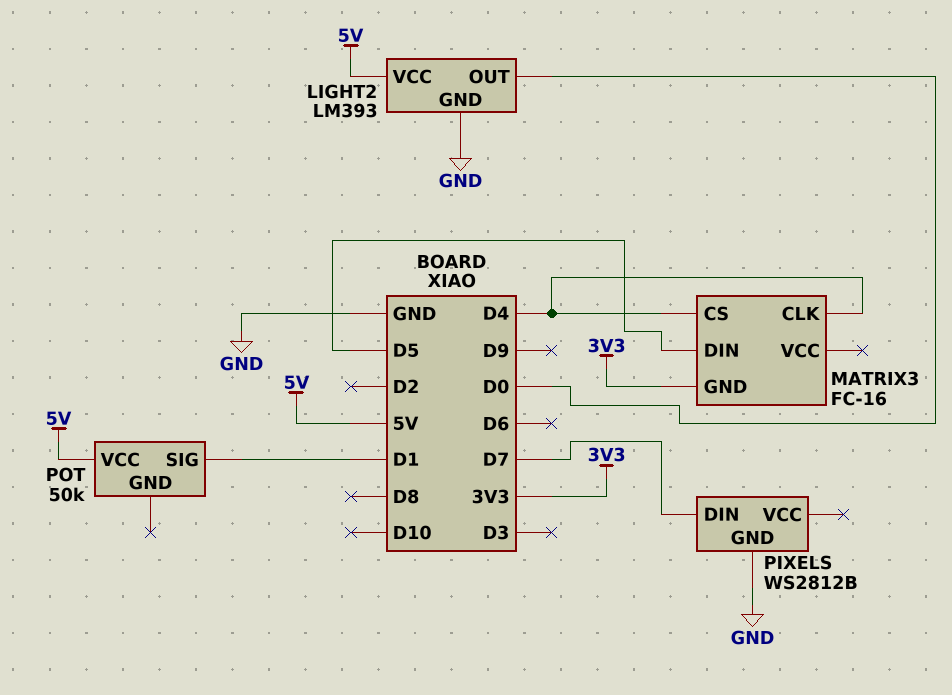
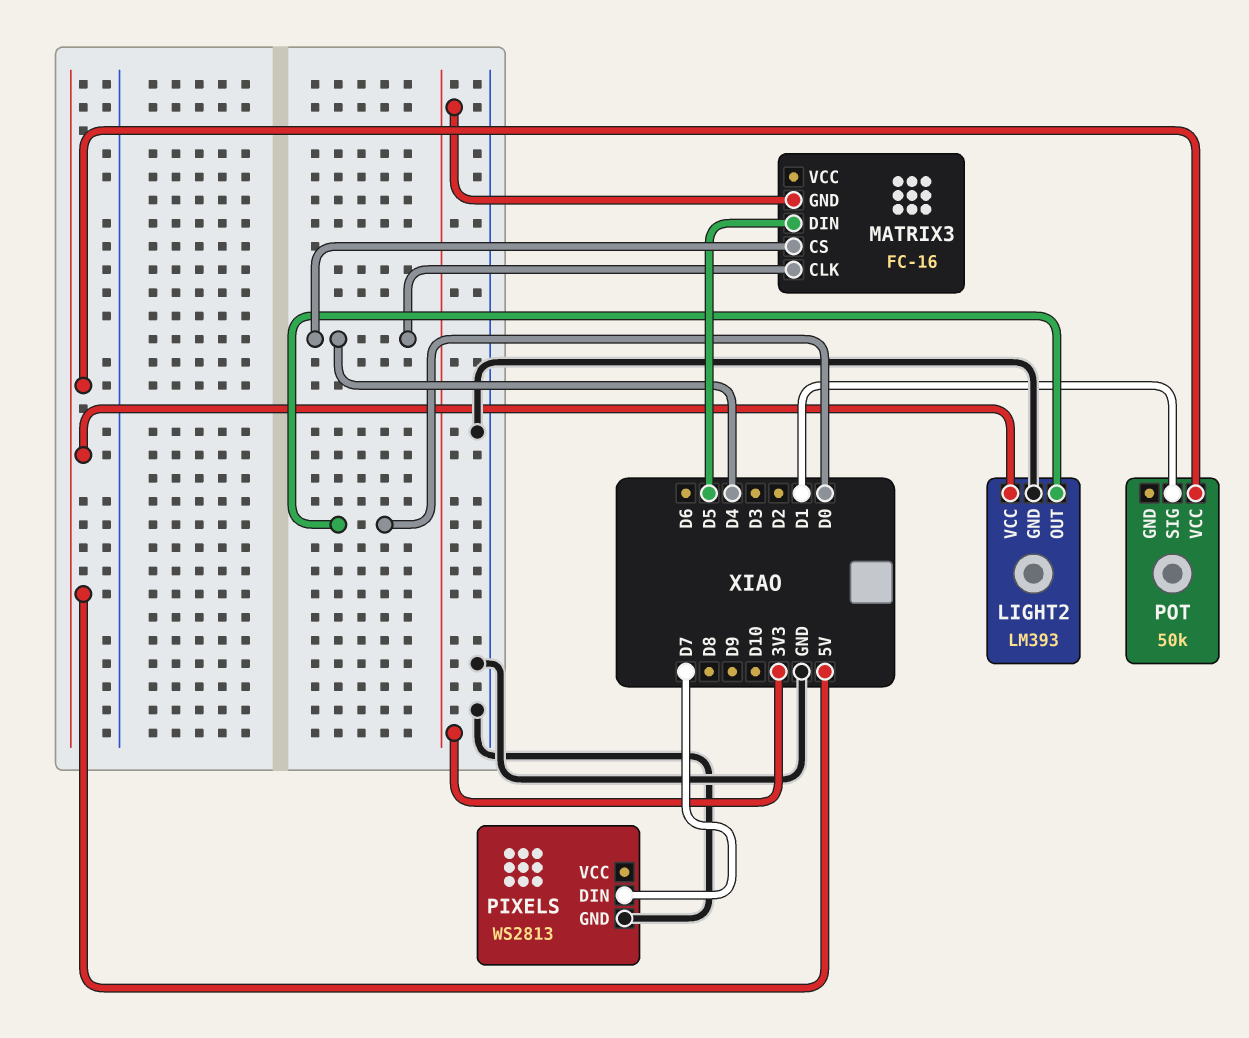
PIXELS: WS2812B -> WS2813

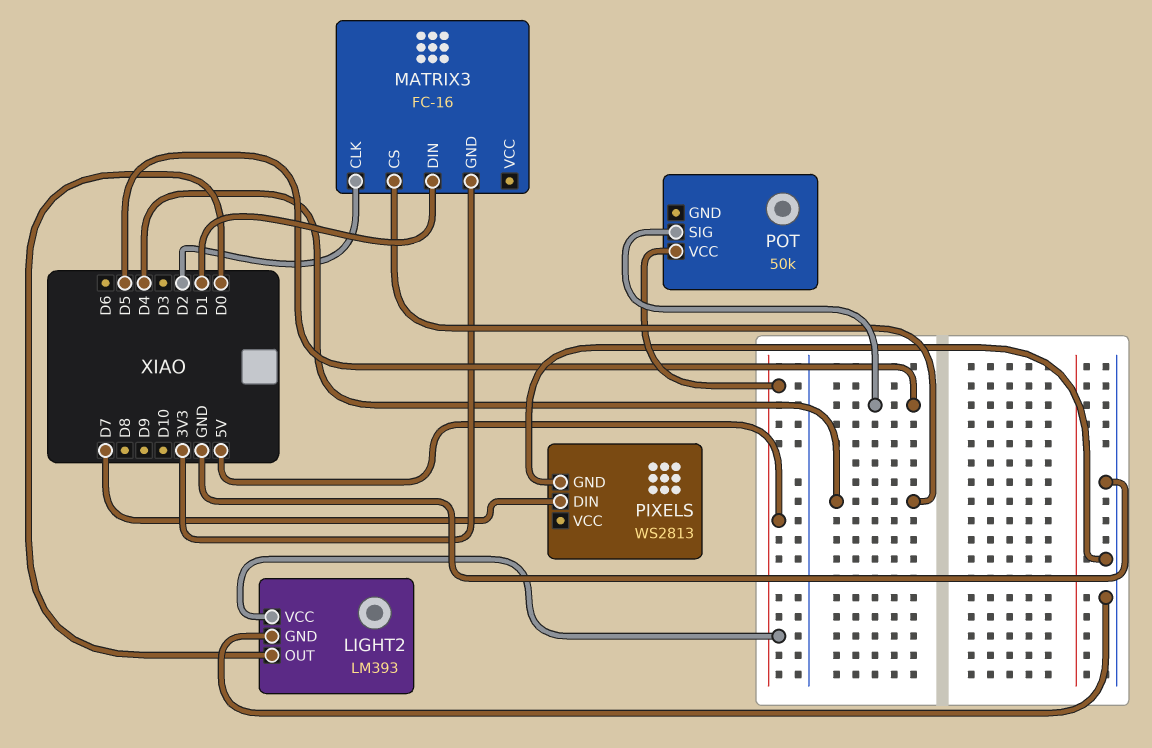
MATRIX3 pin CLK: D4 -> D2
MATRIX3 pin DIN: D5 -> D1
POT pin SIG: D1 -> D5

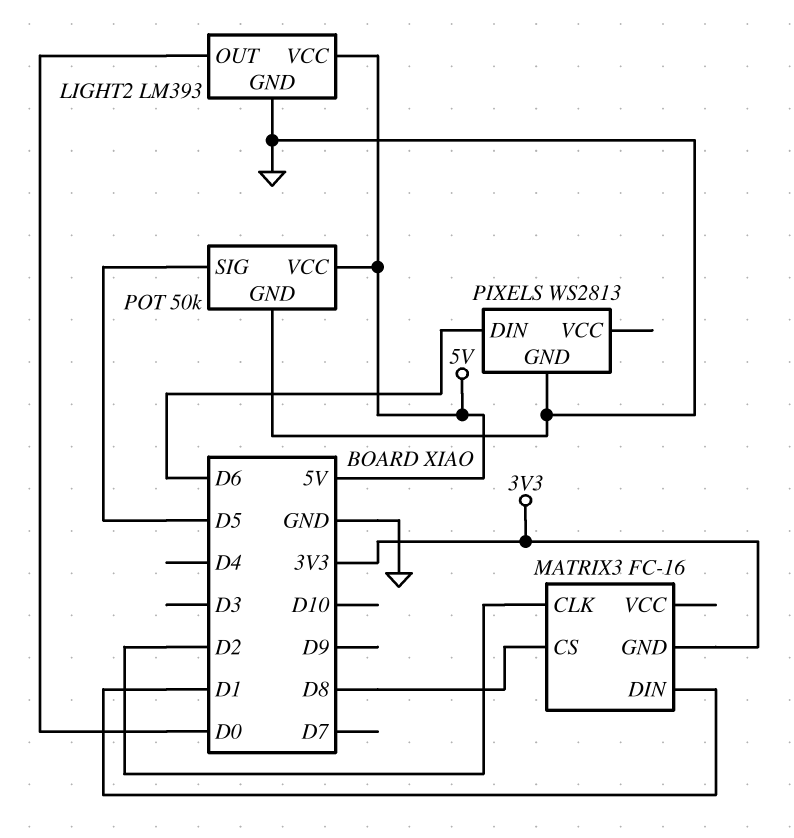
MATRIX3 pin CS: D4 -> D8
PIXELS pin DIN: D7 -> D6
POT pin GND: none -> GND

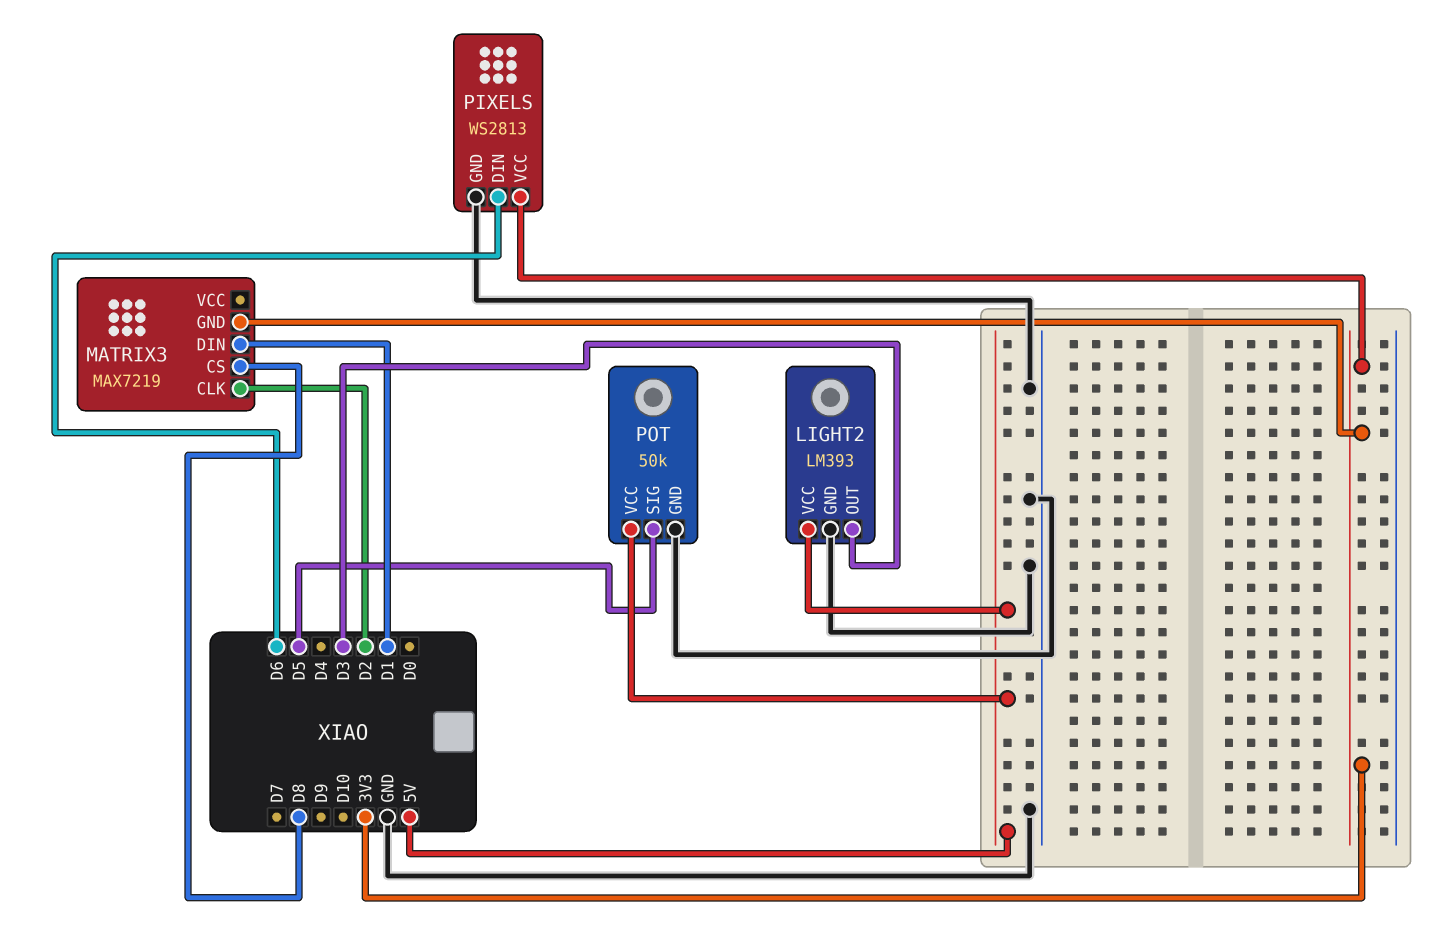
LIGHT2 pin OUT: D0 -> D3
MATRIX3: FC-16 -> MAX7219
PIXELS pin VCC: none -> 3V3

